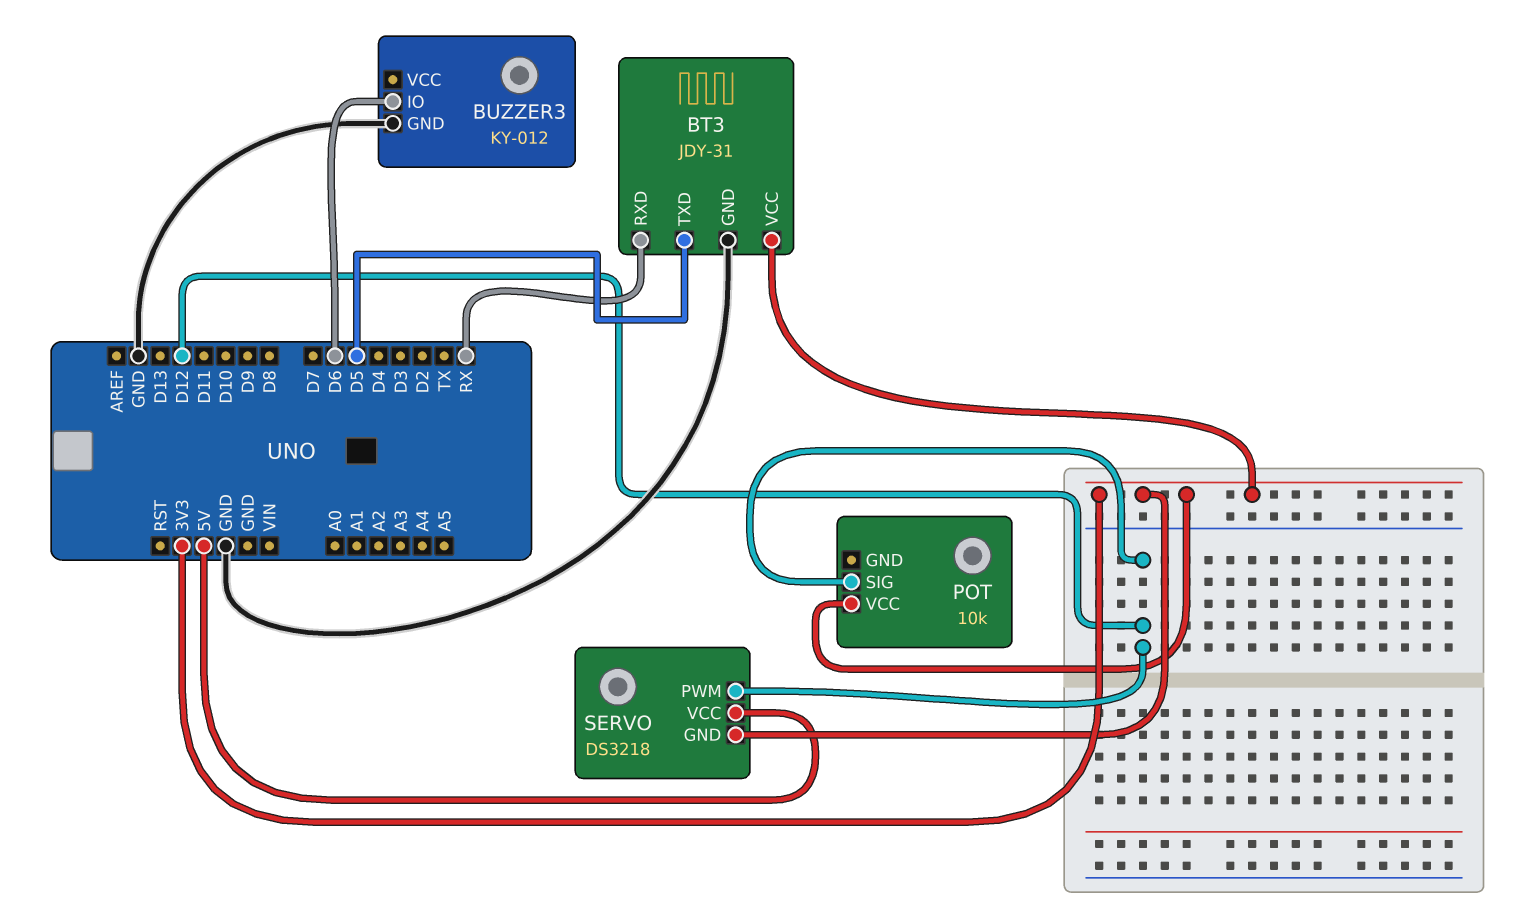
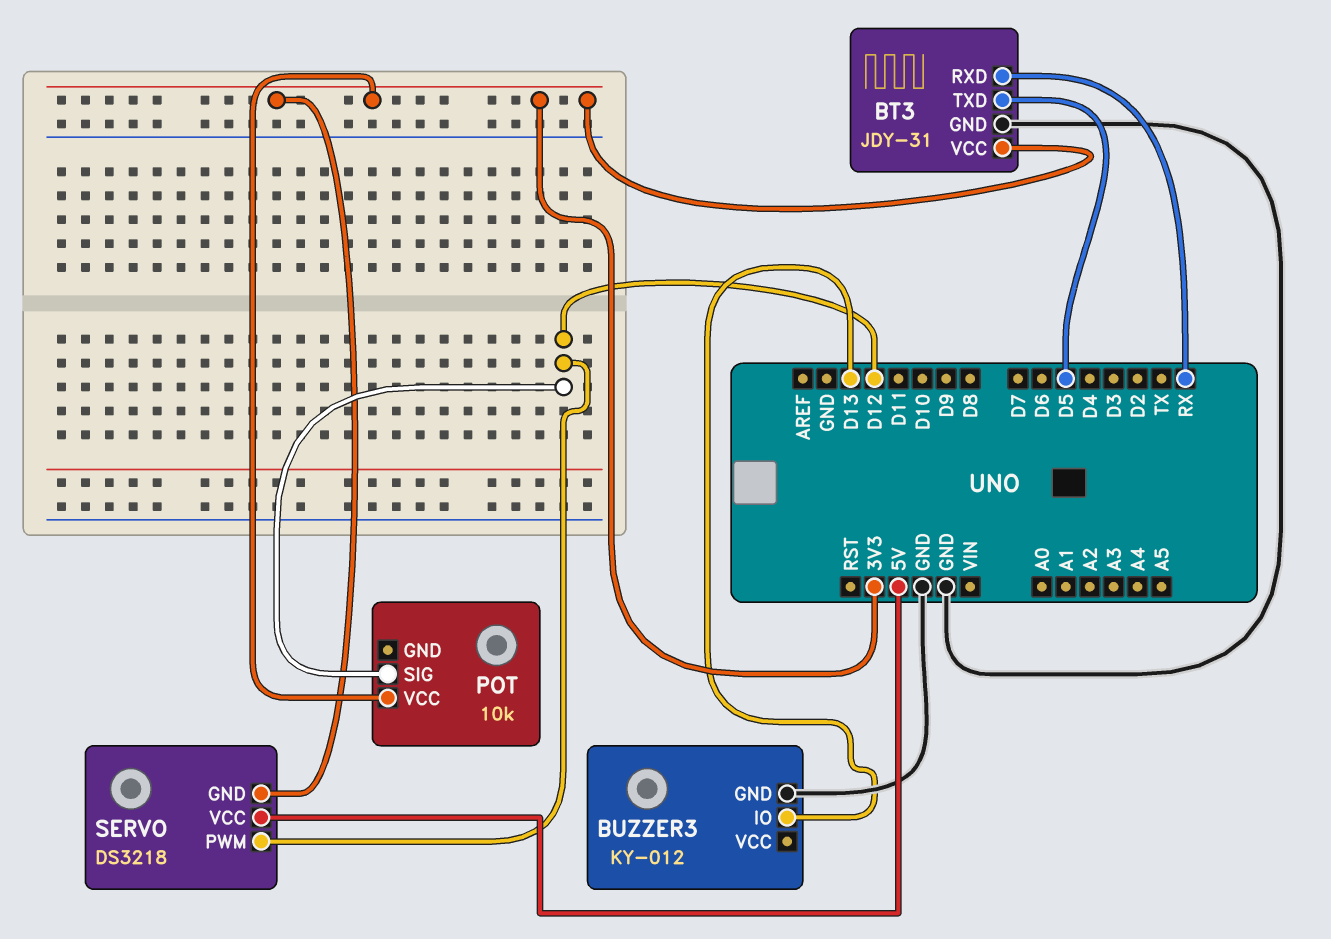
BUZZER3 pin IO: D6 -> D13

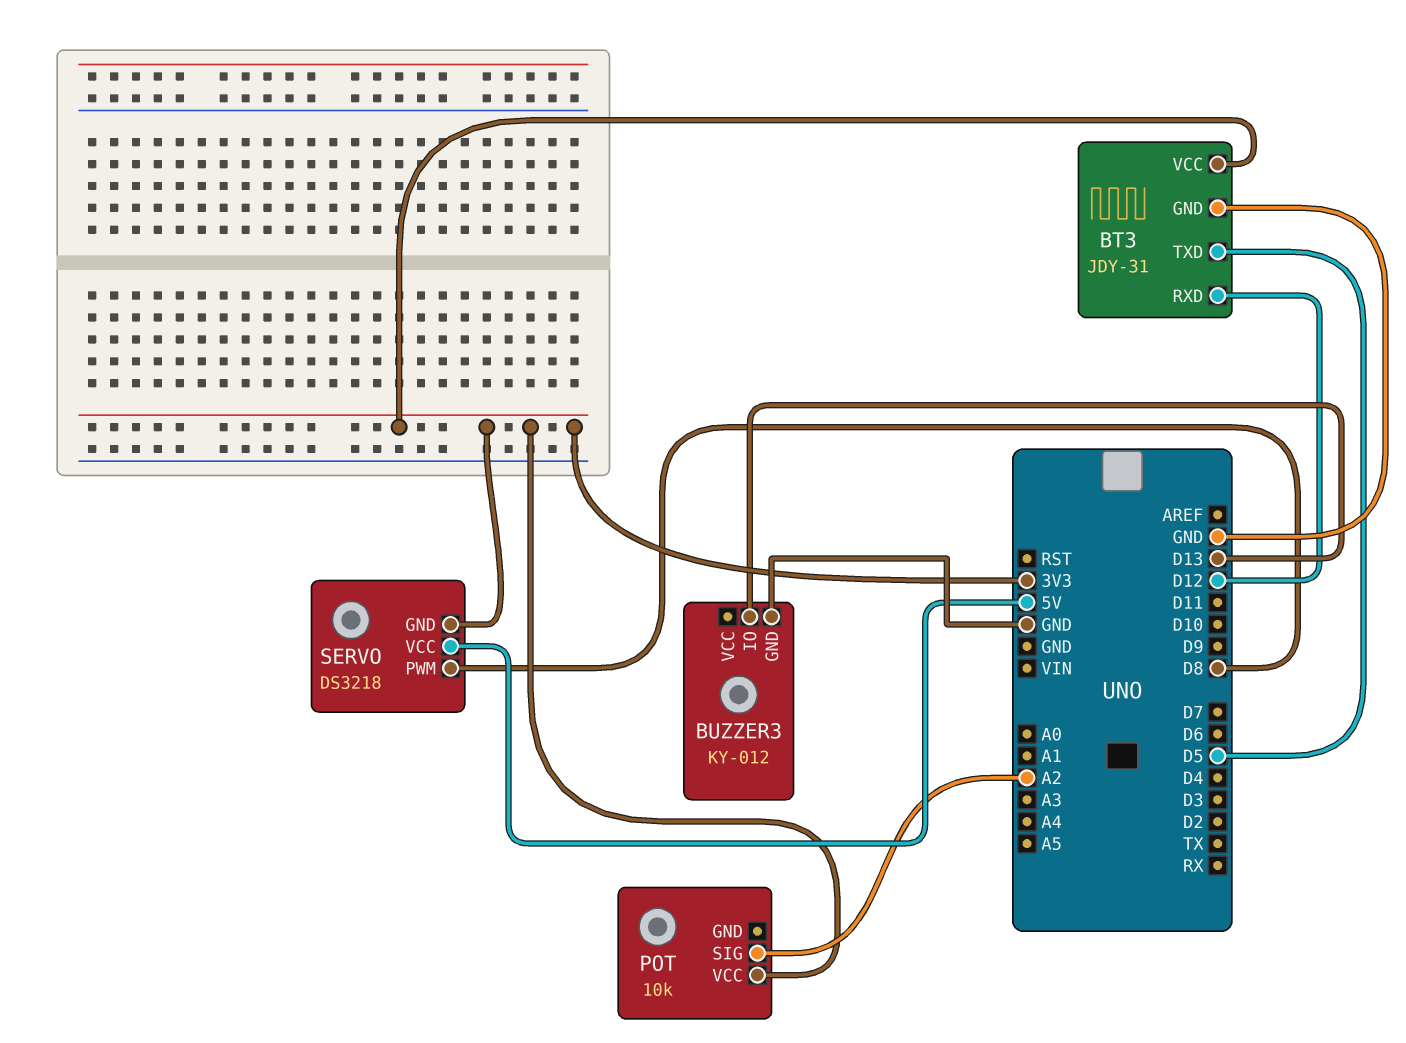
BT3 pin RXD: RX -> D12
POT pin SIG: D12 -> A2
SERVO pin PWM: D12 -> D8

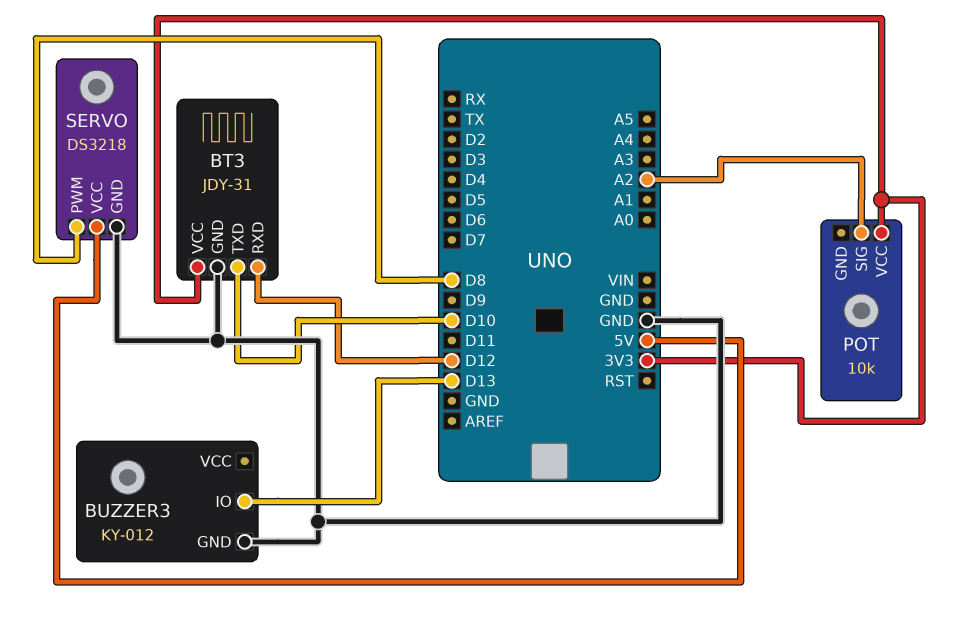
BT3 pin TXD: D5 -> D10
SERVO pin GND: 3V3 -> GND

